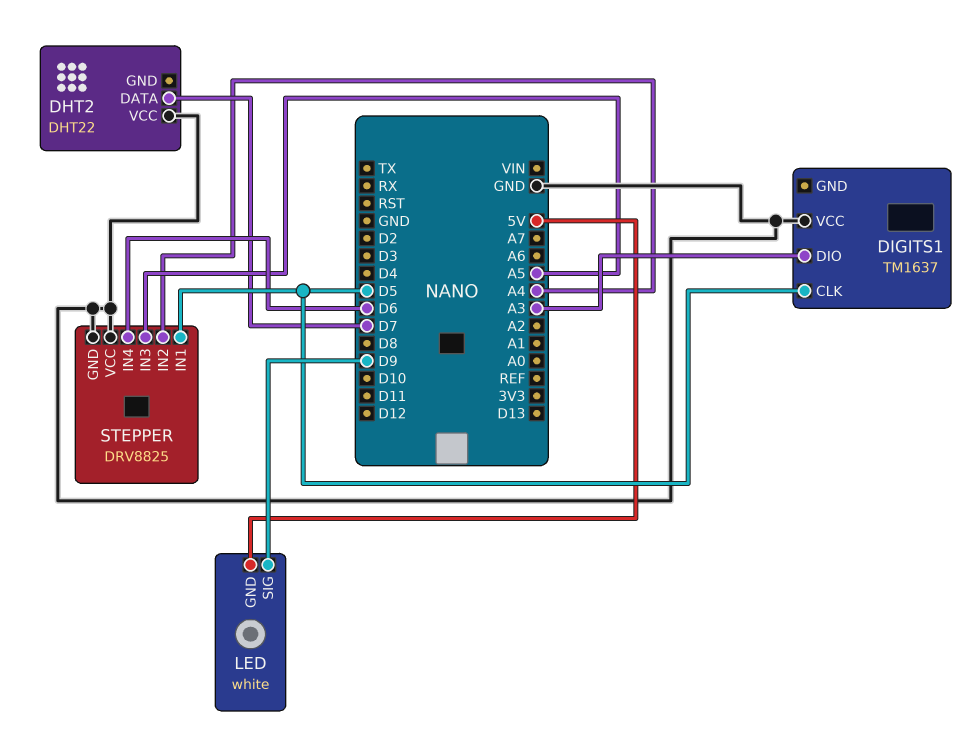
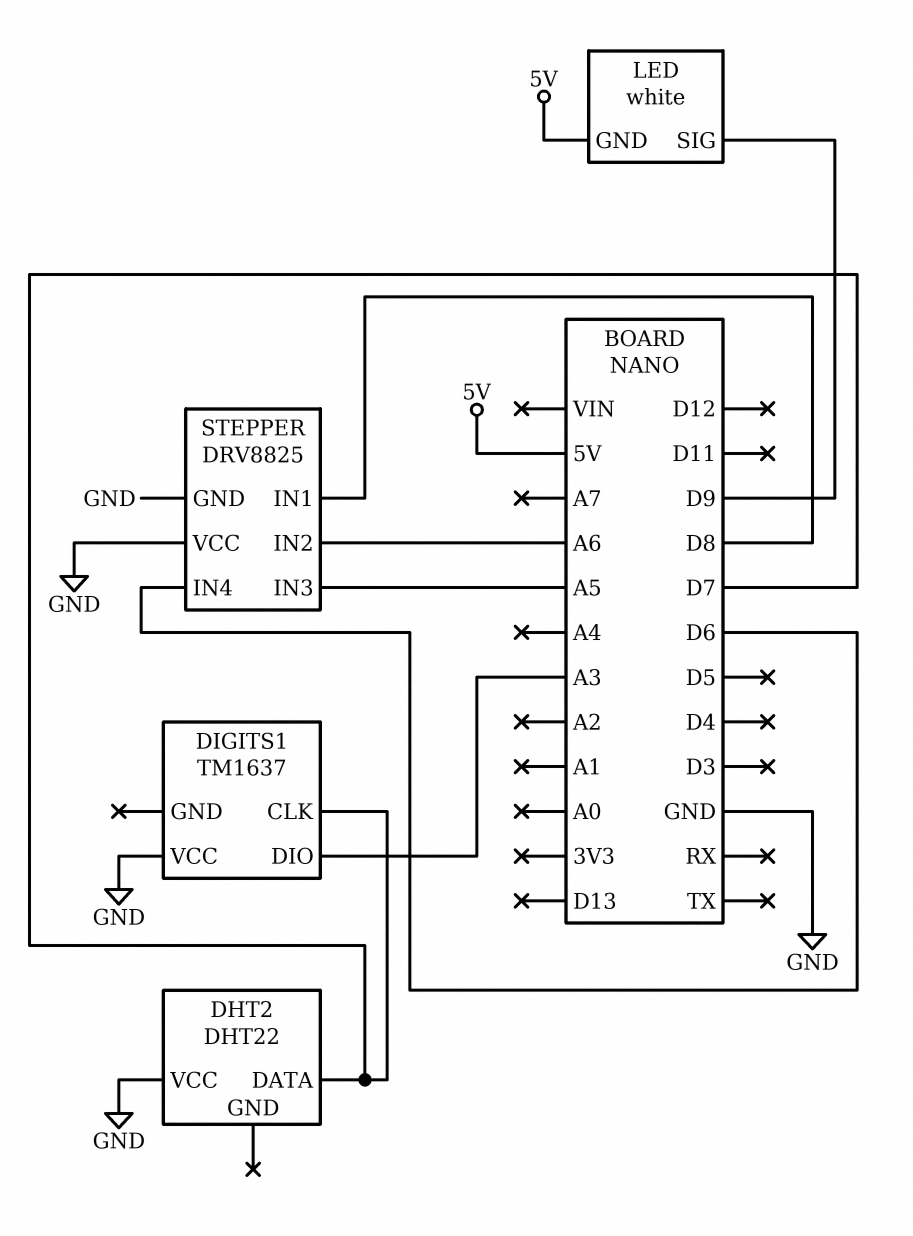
DIGITS1 pin CLK: D5 -> D7
STEPPER pin IN1: D5 -> D8
STEPPER pin IN2: A4 -> A6

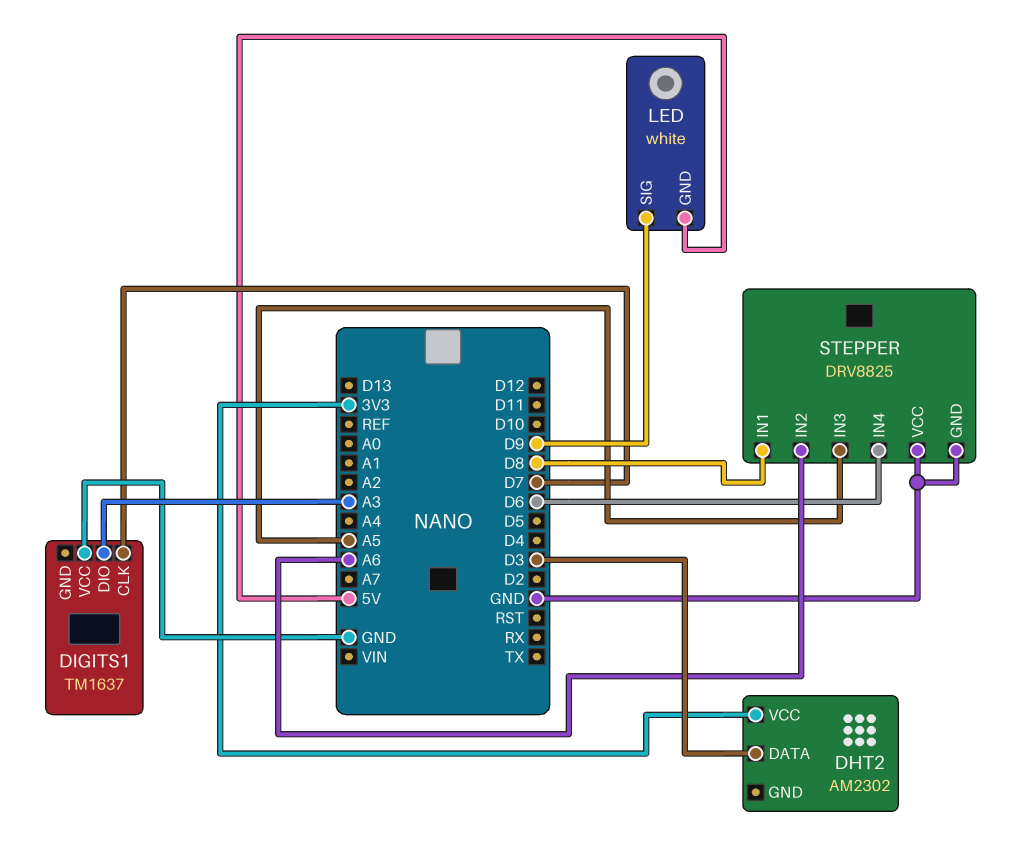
DHT2: DHT22 -> AM2302
DHT2 pin DATA: D7 -> D3
DHT2 pin VCC: GND -> 3V3

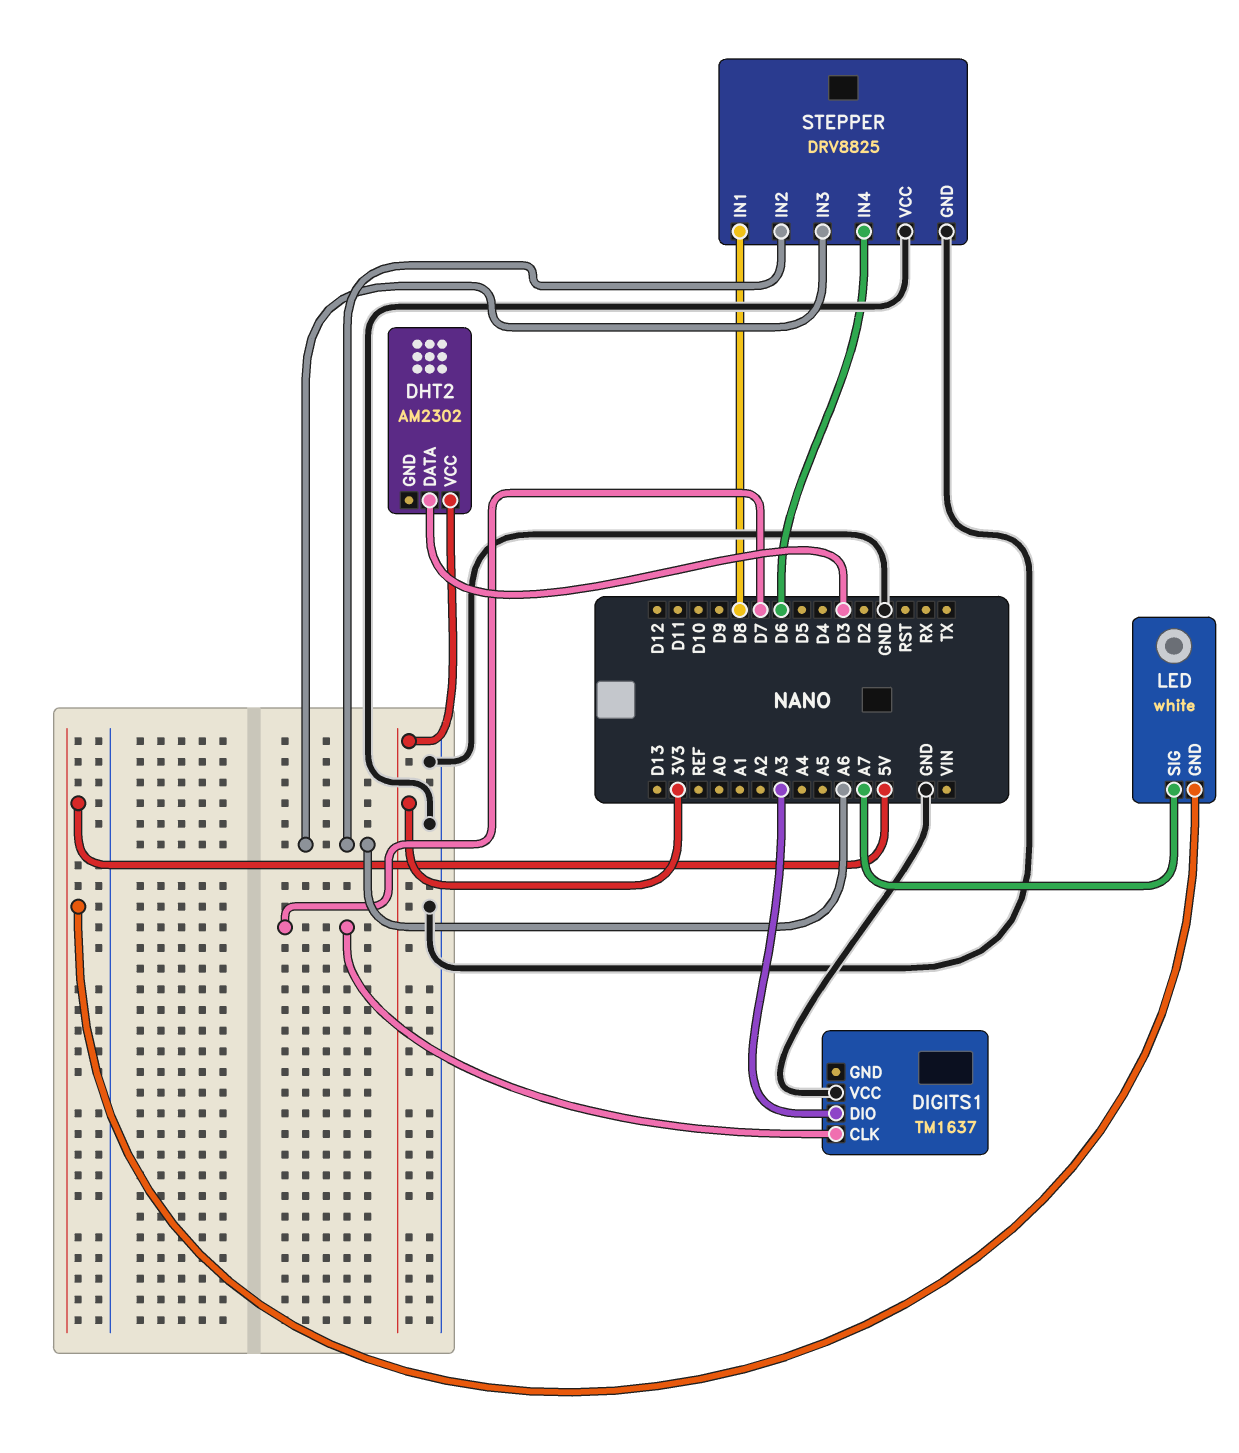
LED pin SIG: D9 -> A7
STEPPER pin IN3: A5 -> A6

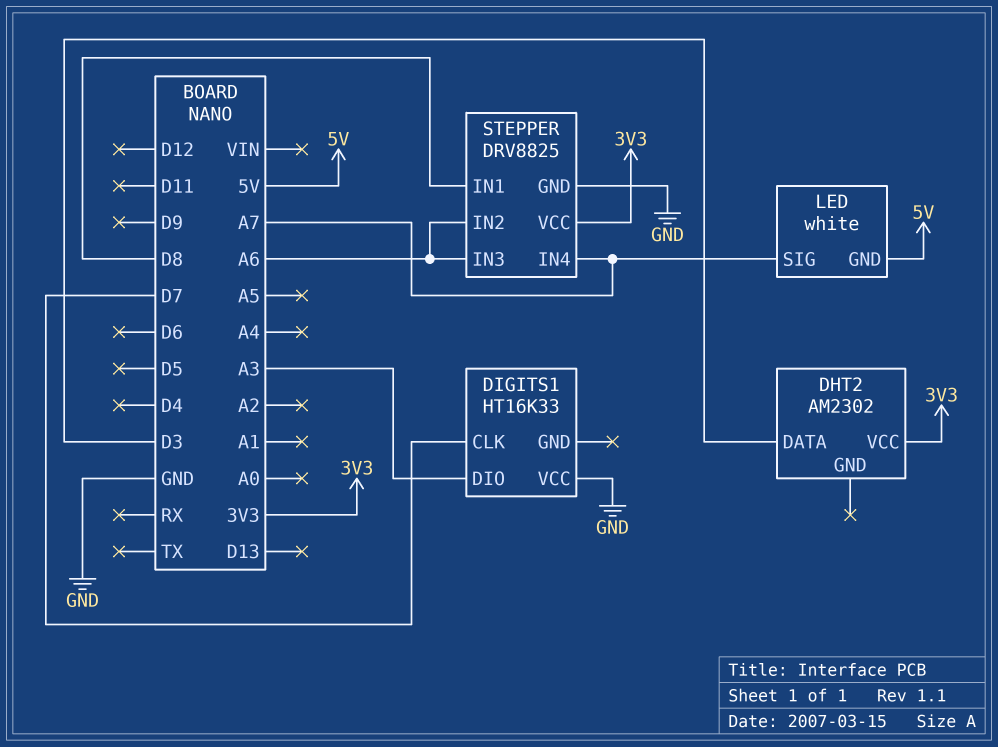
DIGITS1: TM1637 -> HT16K33
STEPPER pin IN4: D6 -> A7
STEPPER pin VCC: GND -> 3V3

